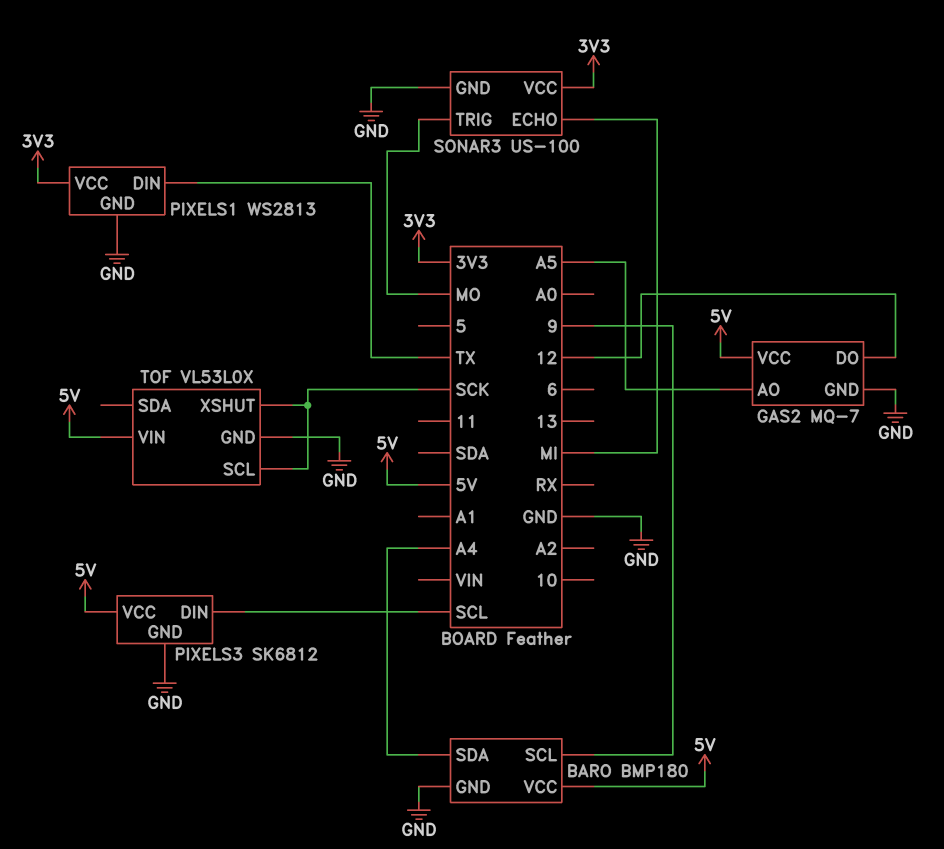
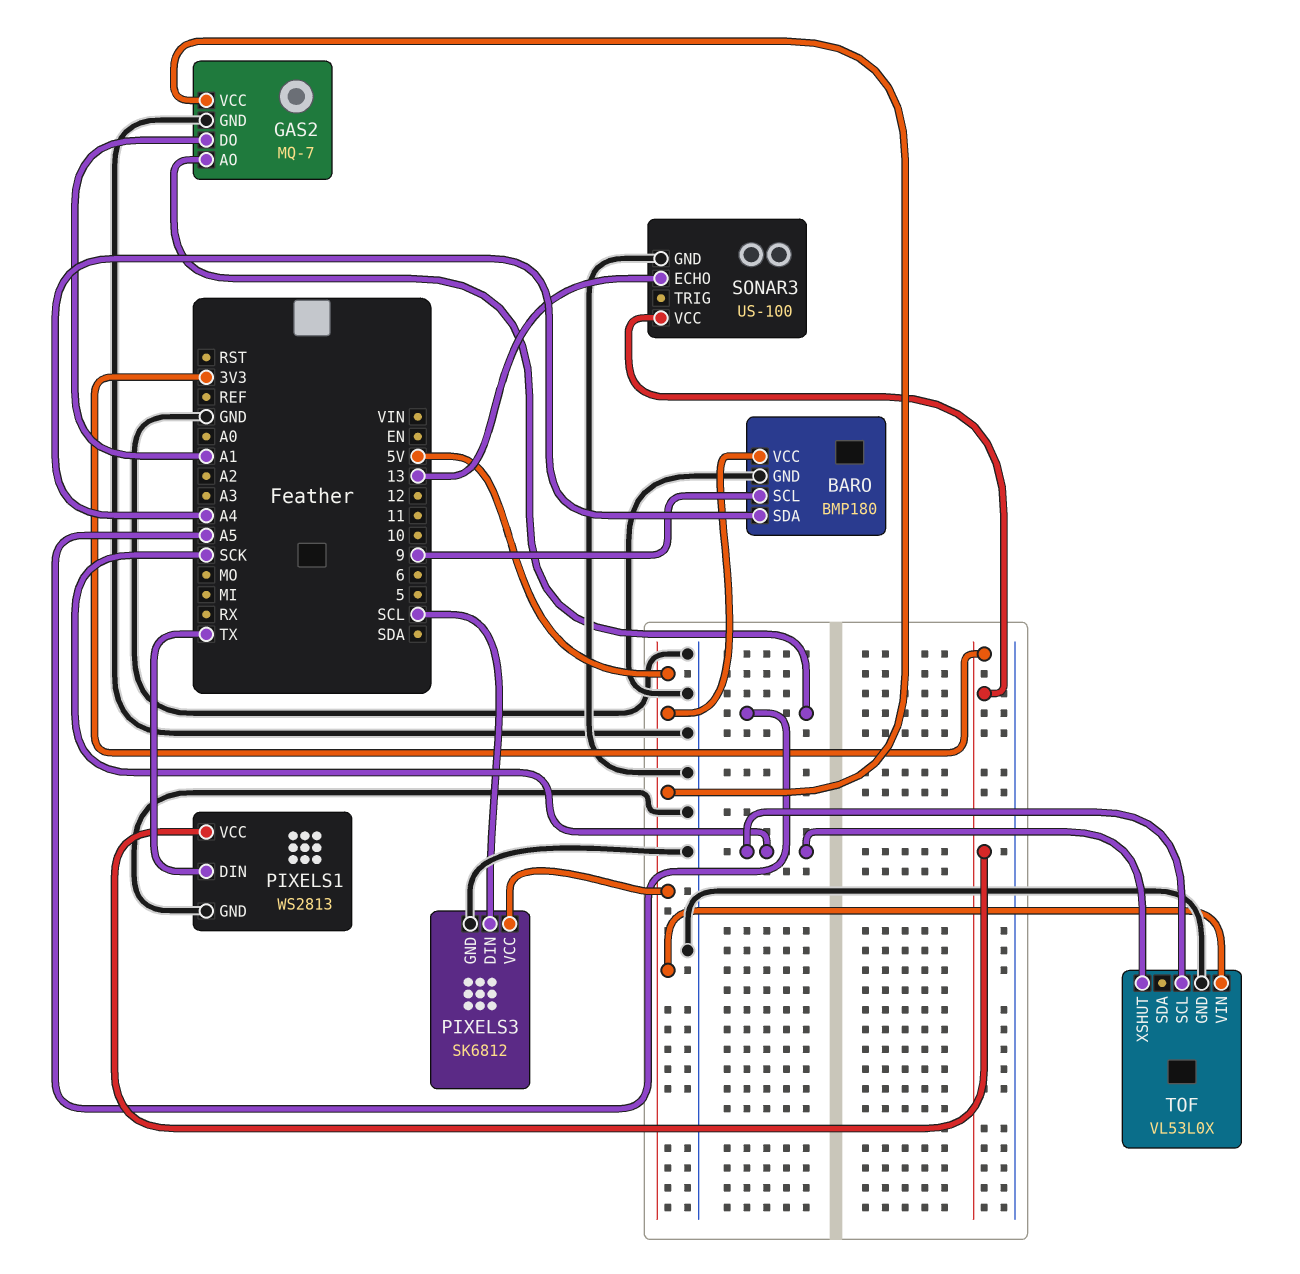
GAS2 pin DO: 12 -> A1
SONAR3 pin ECHO: MI -> 13
SONAR3 pin TRIG: MO -> none

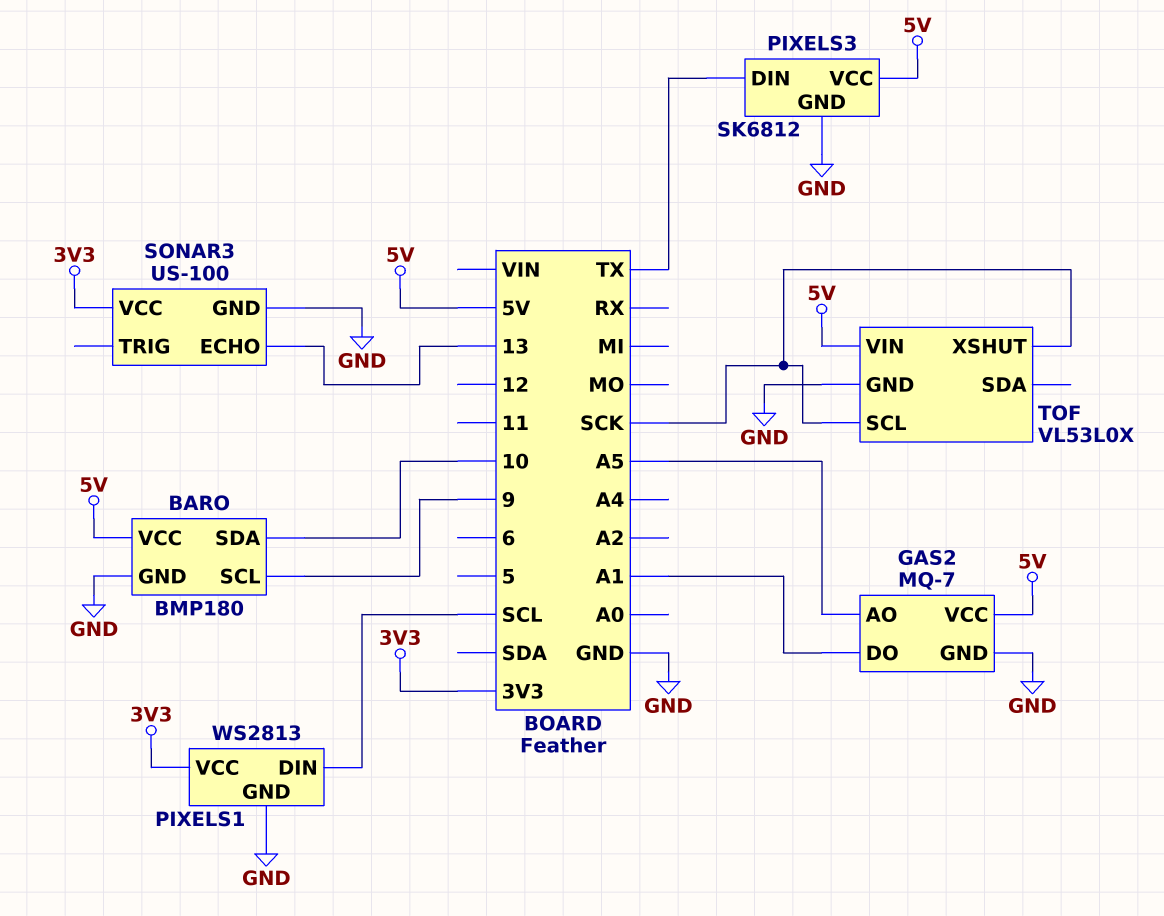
BARO pin SDA: A4 -> 10
PIXELS1 pin DIN: TX -> SCL
PIXELS3 pin DIN: SCL -> TX

